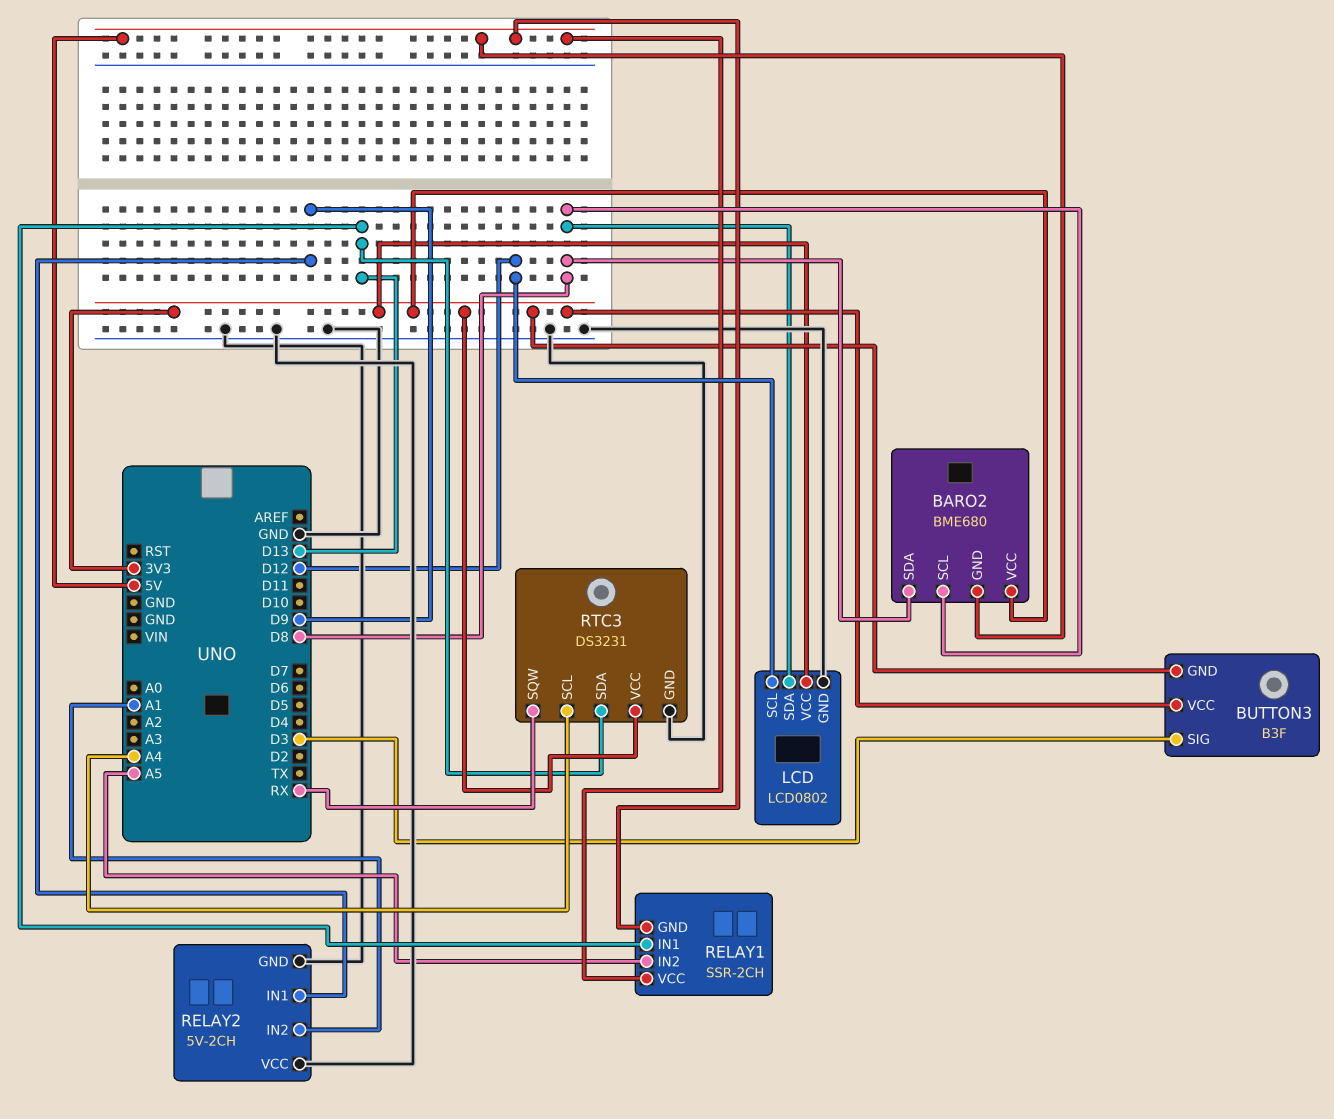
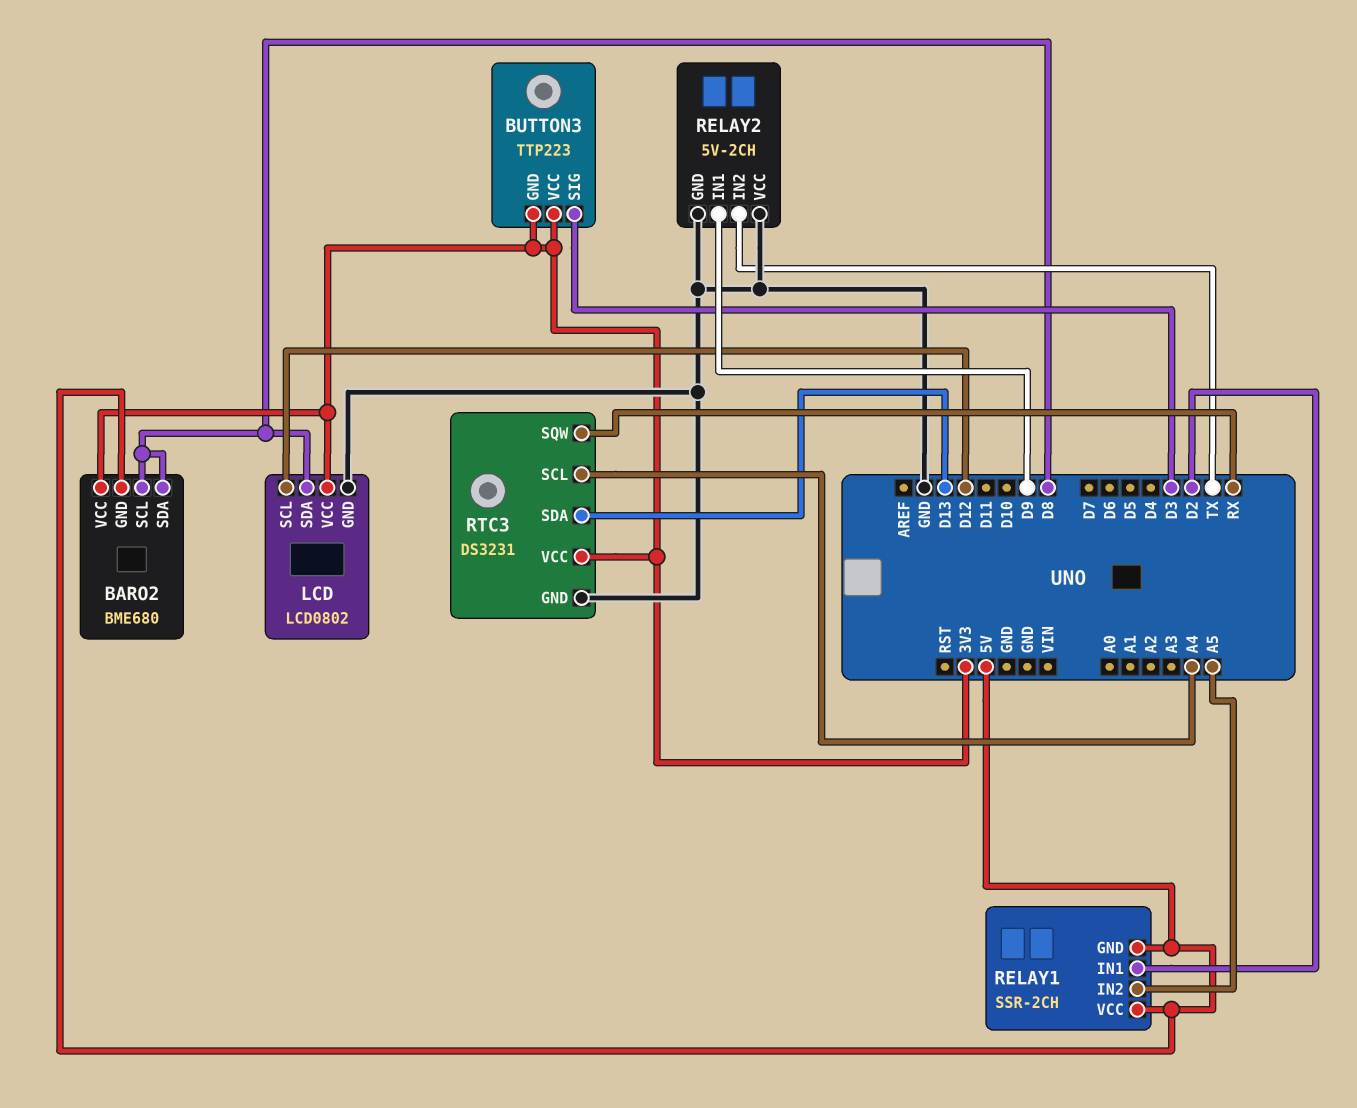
BUTTON3: B3F -> TTP223
RELAY1 pin IN1: D13 -> D2
RELAY2 pin IN2: A1 -> TX

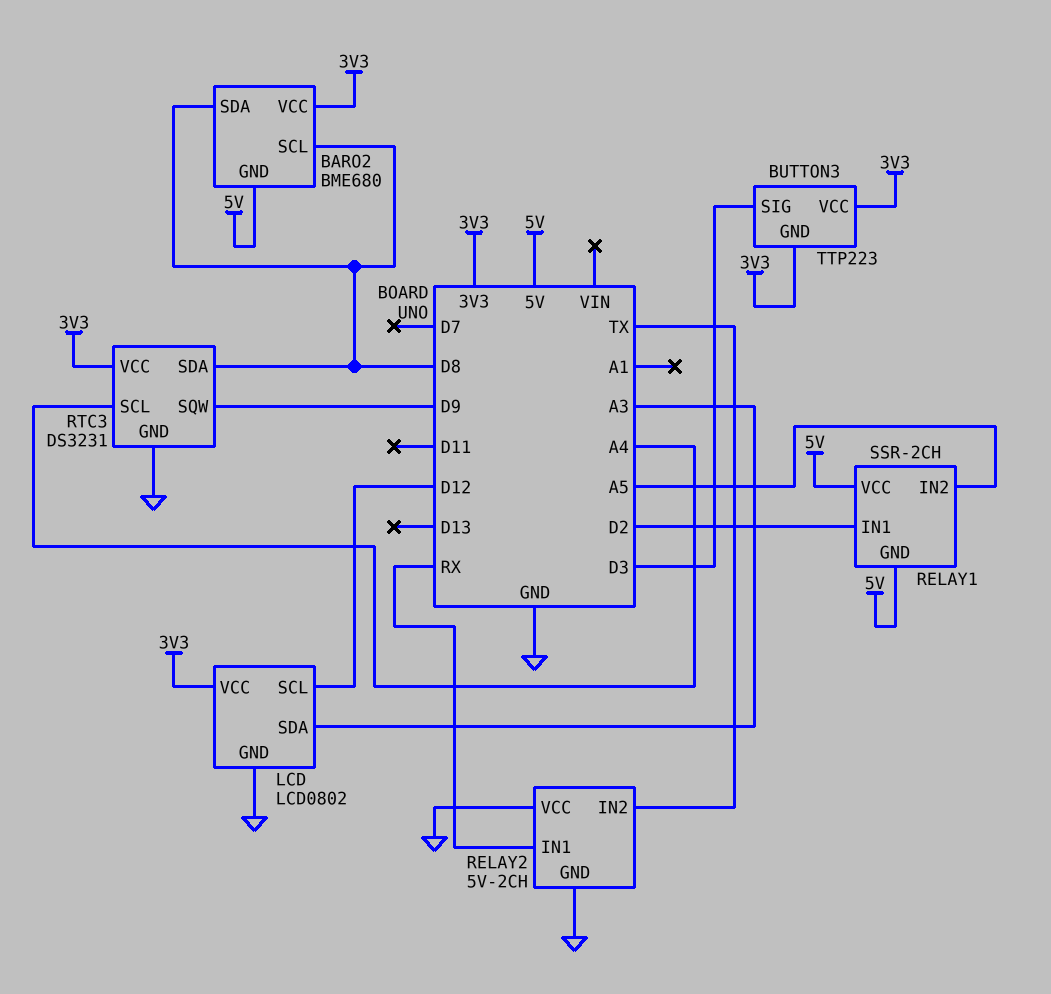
LCD pin SDA: D8 -> A3
RELAY2 pin IN1: D9 -> RX
RTC3 pin SDA: D13 -> D8
RTC3 pin SQW: RX -> D9

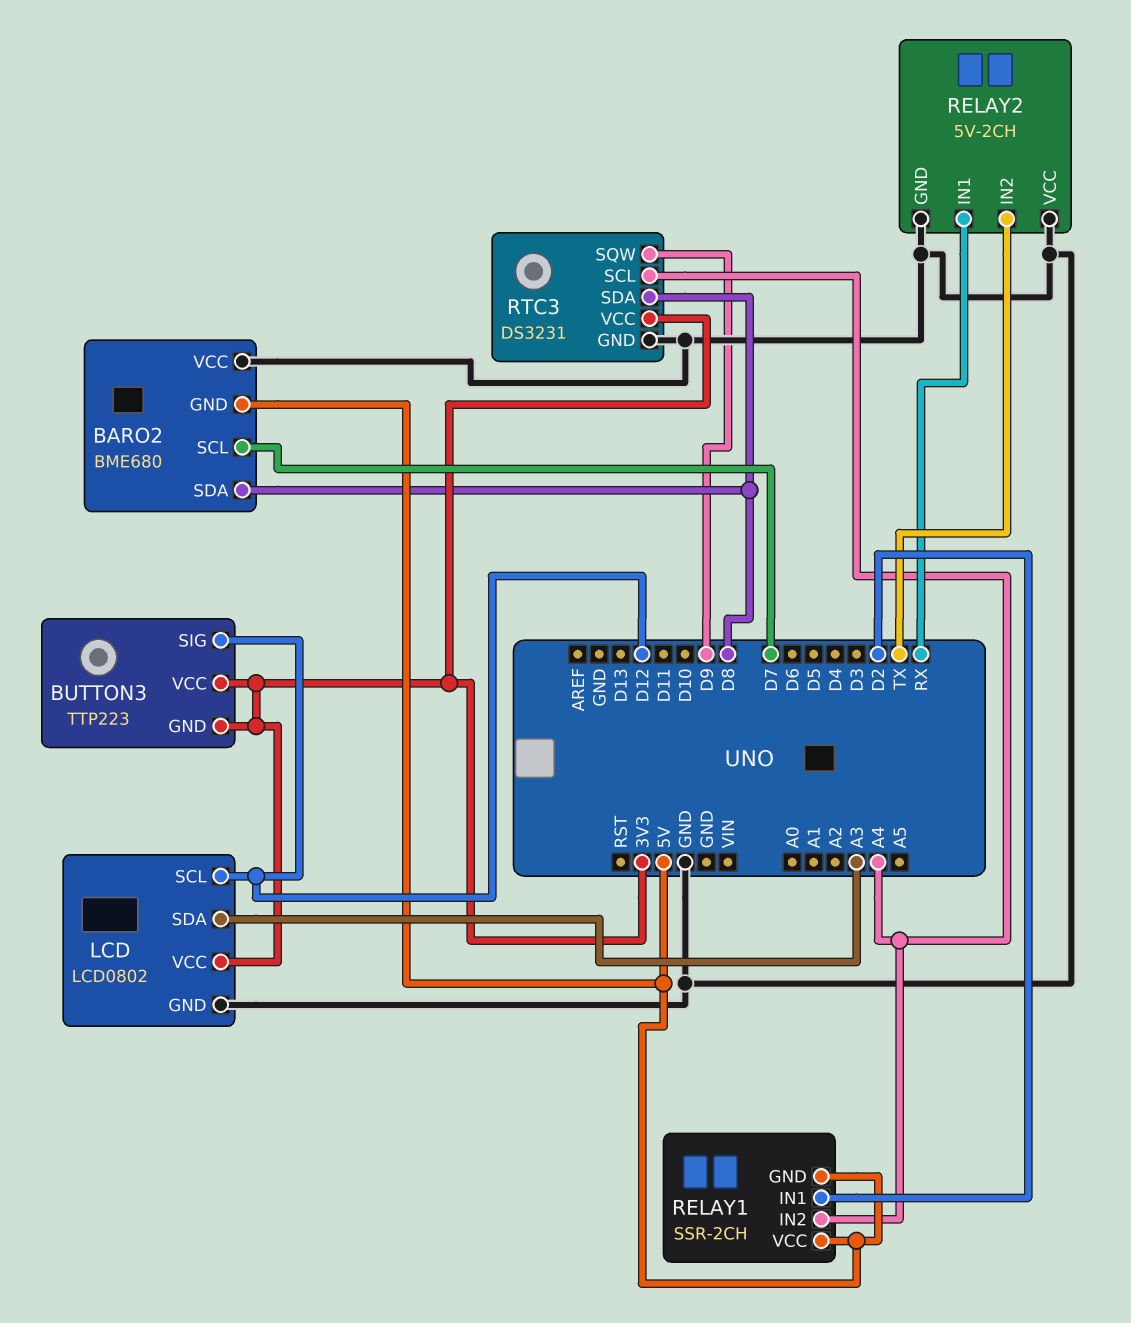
BARO2 pin SCL: D8 -> D7
BARO2 pin VCC: 3V3 -> GND
BUTTON3 pin SIG: D3 -> D12
RELAY1 pin IN2: A5 -> A4

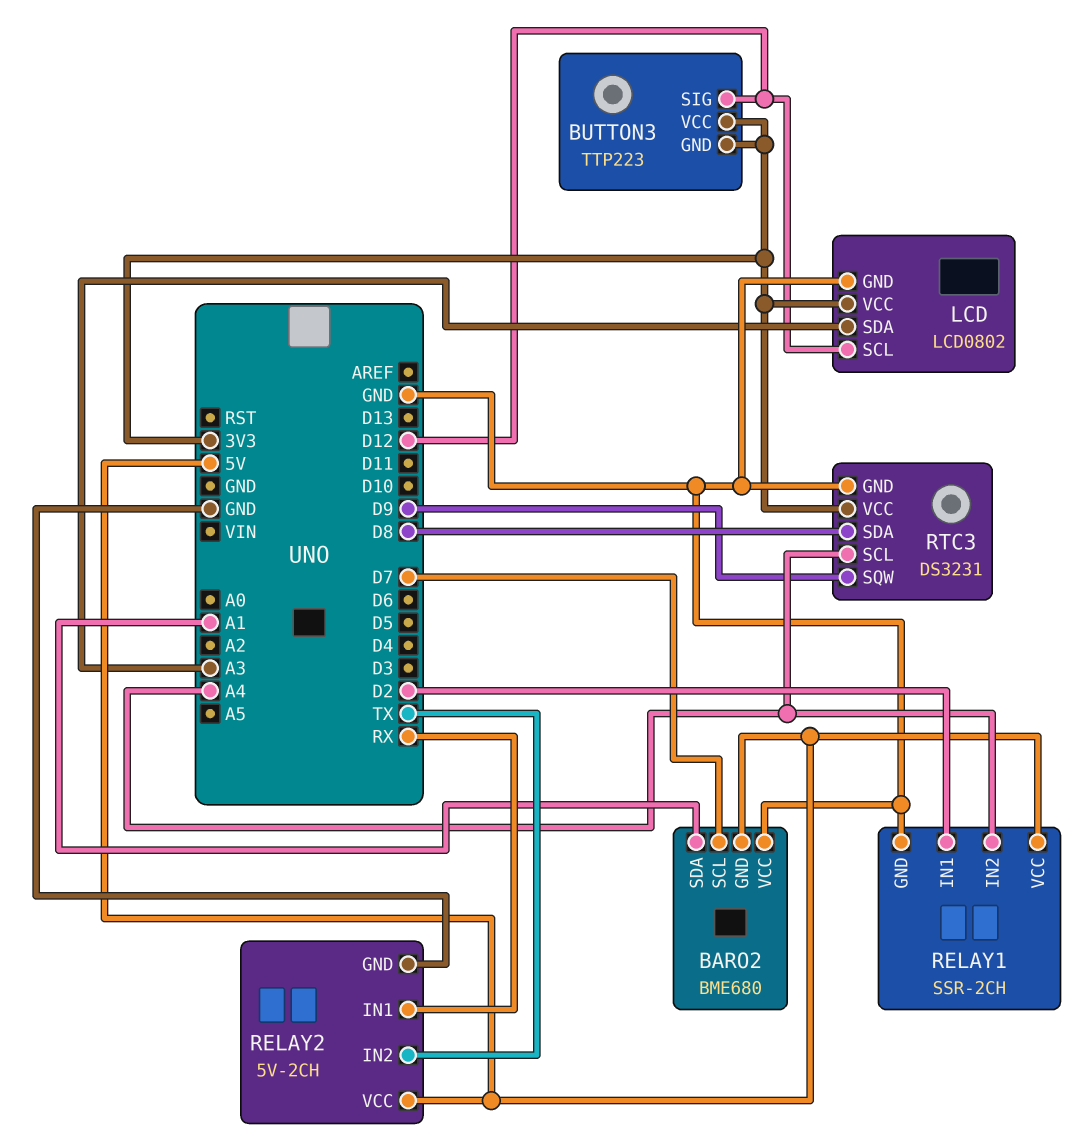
BARO2 pin SDA: D8 -> A1
RELAY1 pin GND: 5V -> GND
RELAY2 pin VCC: GND -> 5V

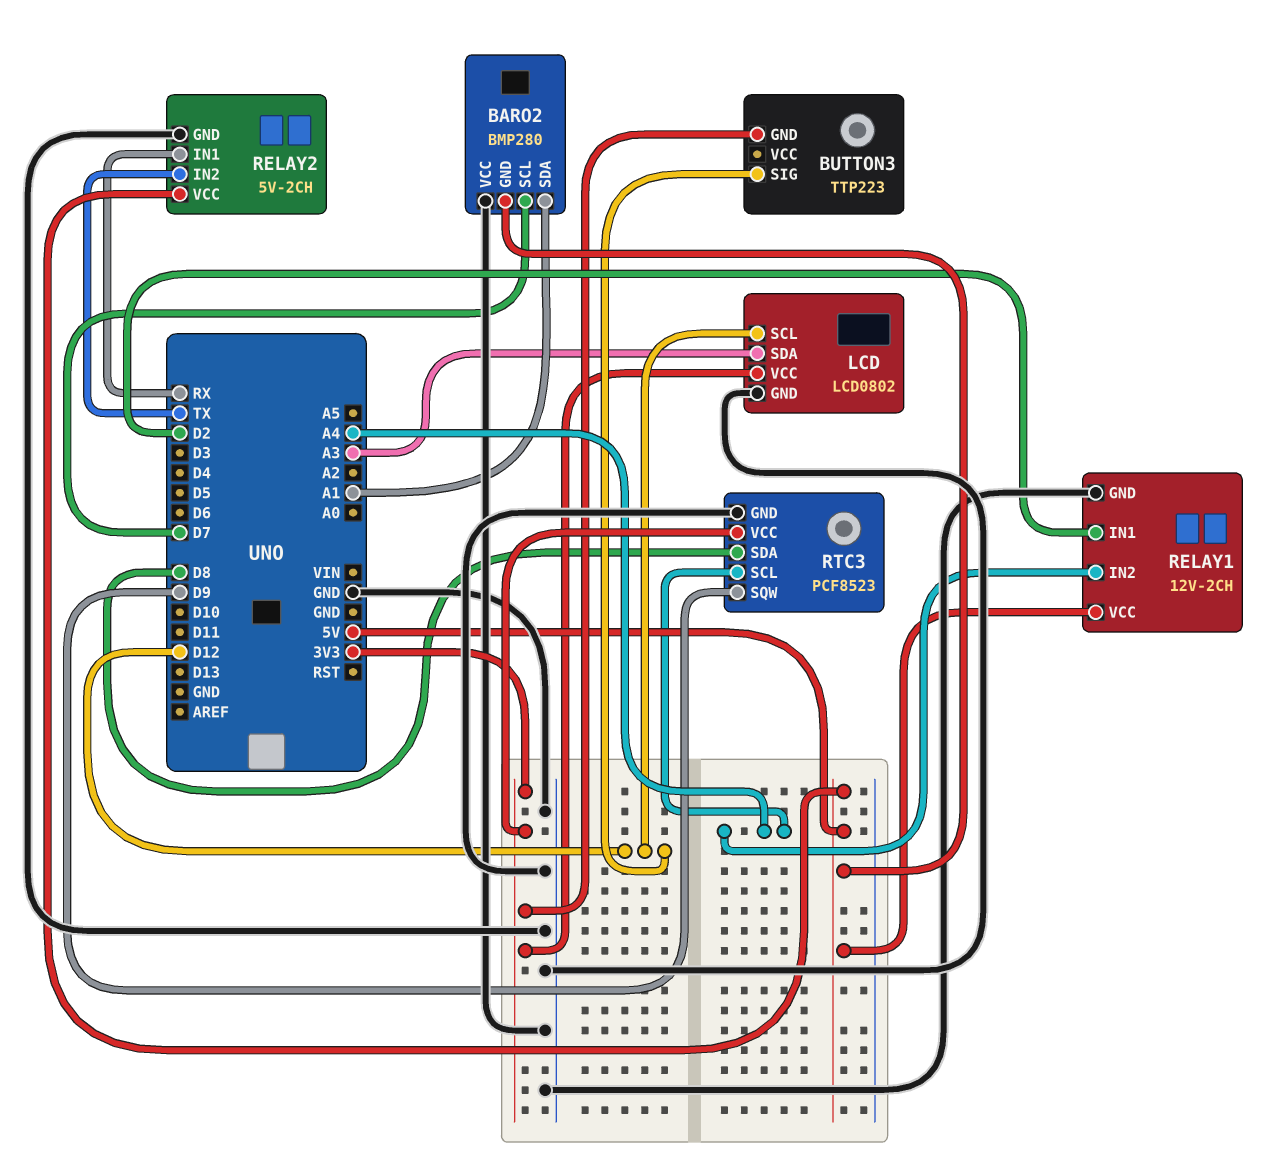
BARO2: BME680 -> BMP280
BUTTON3 pin VCC: 3V3 -> none
RELAY1: SSR-2CH -> 12V-2CH
RTC3: DS3231 -> PCF8523

